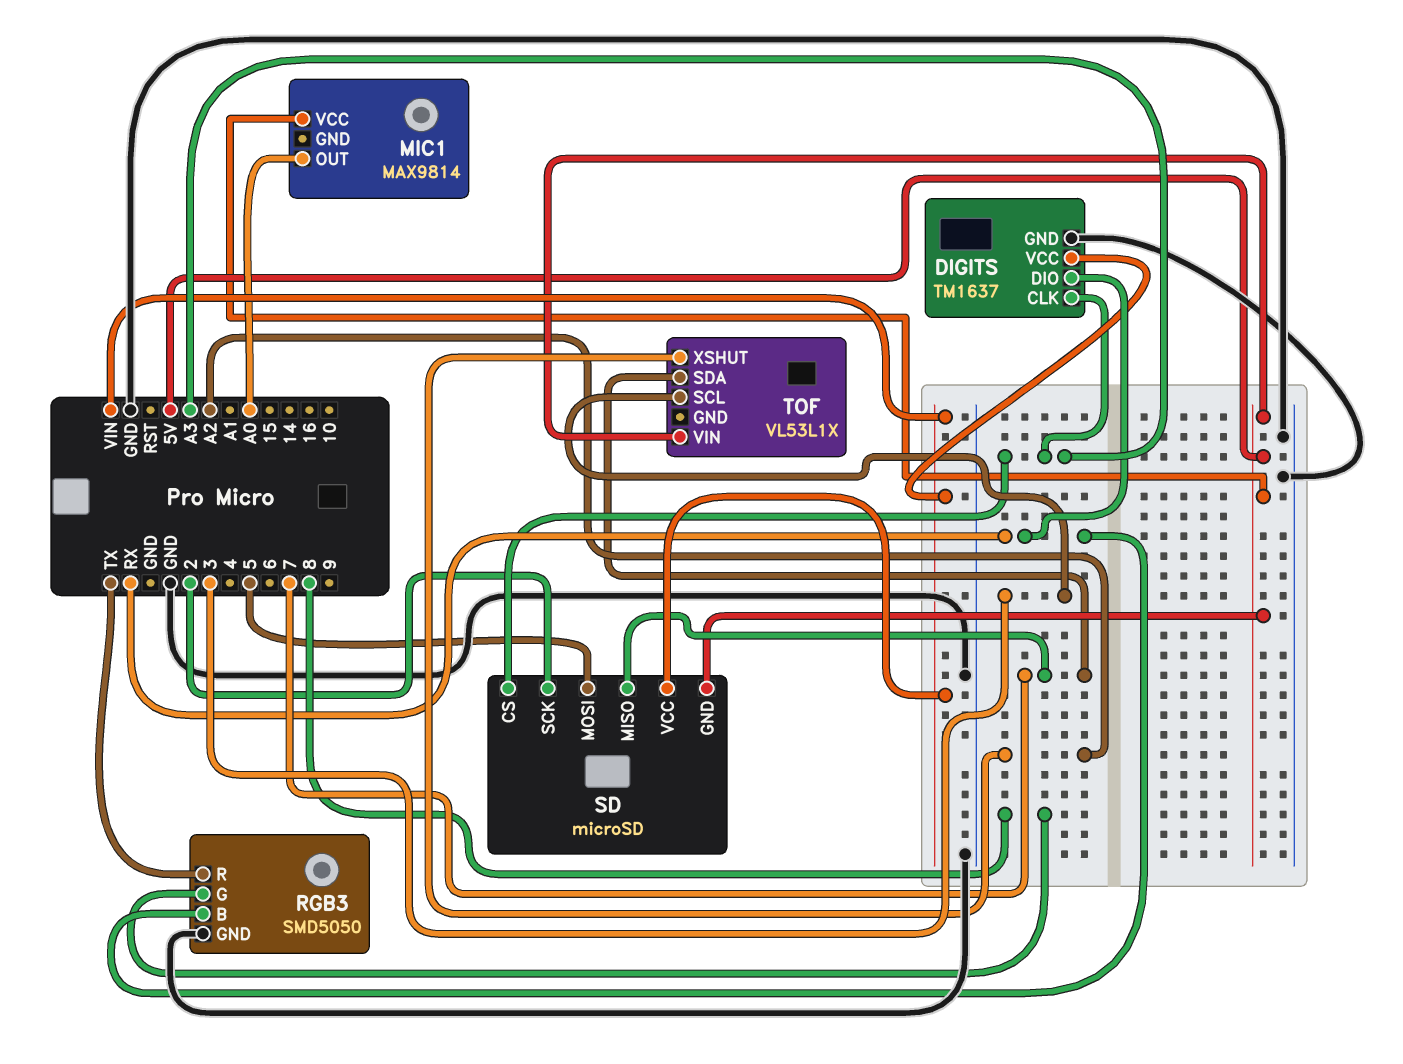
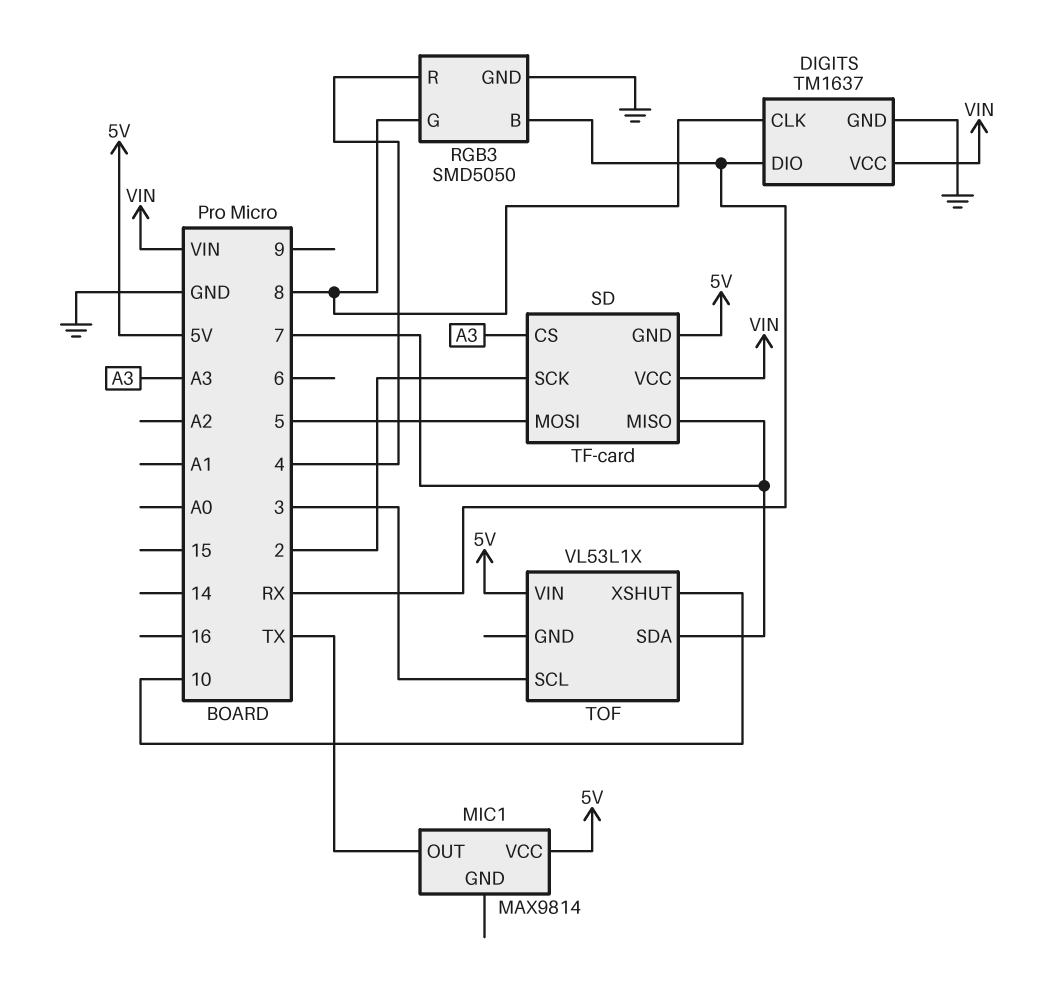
DIGITS pin CLK: A3 -> 8
MIC1 pin OUT: A0 -> TX
RGB3 pin R: TX -> 4
SD: microSD -> TF-card
TOF pin XSHUT: A2 -> 10

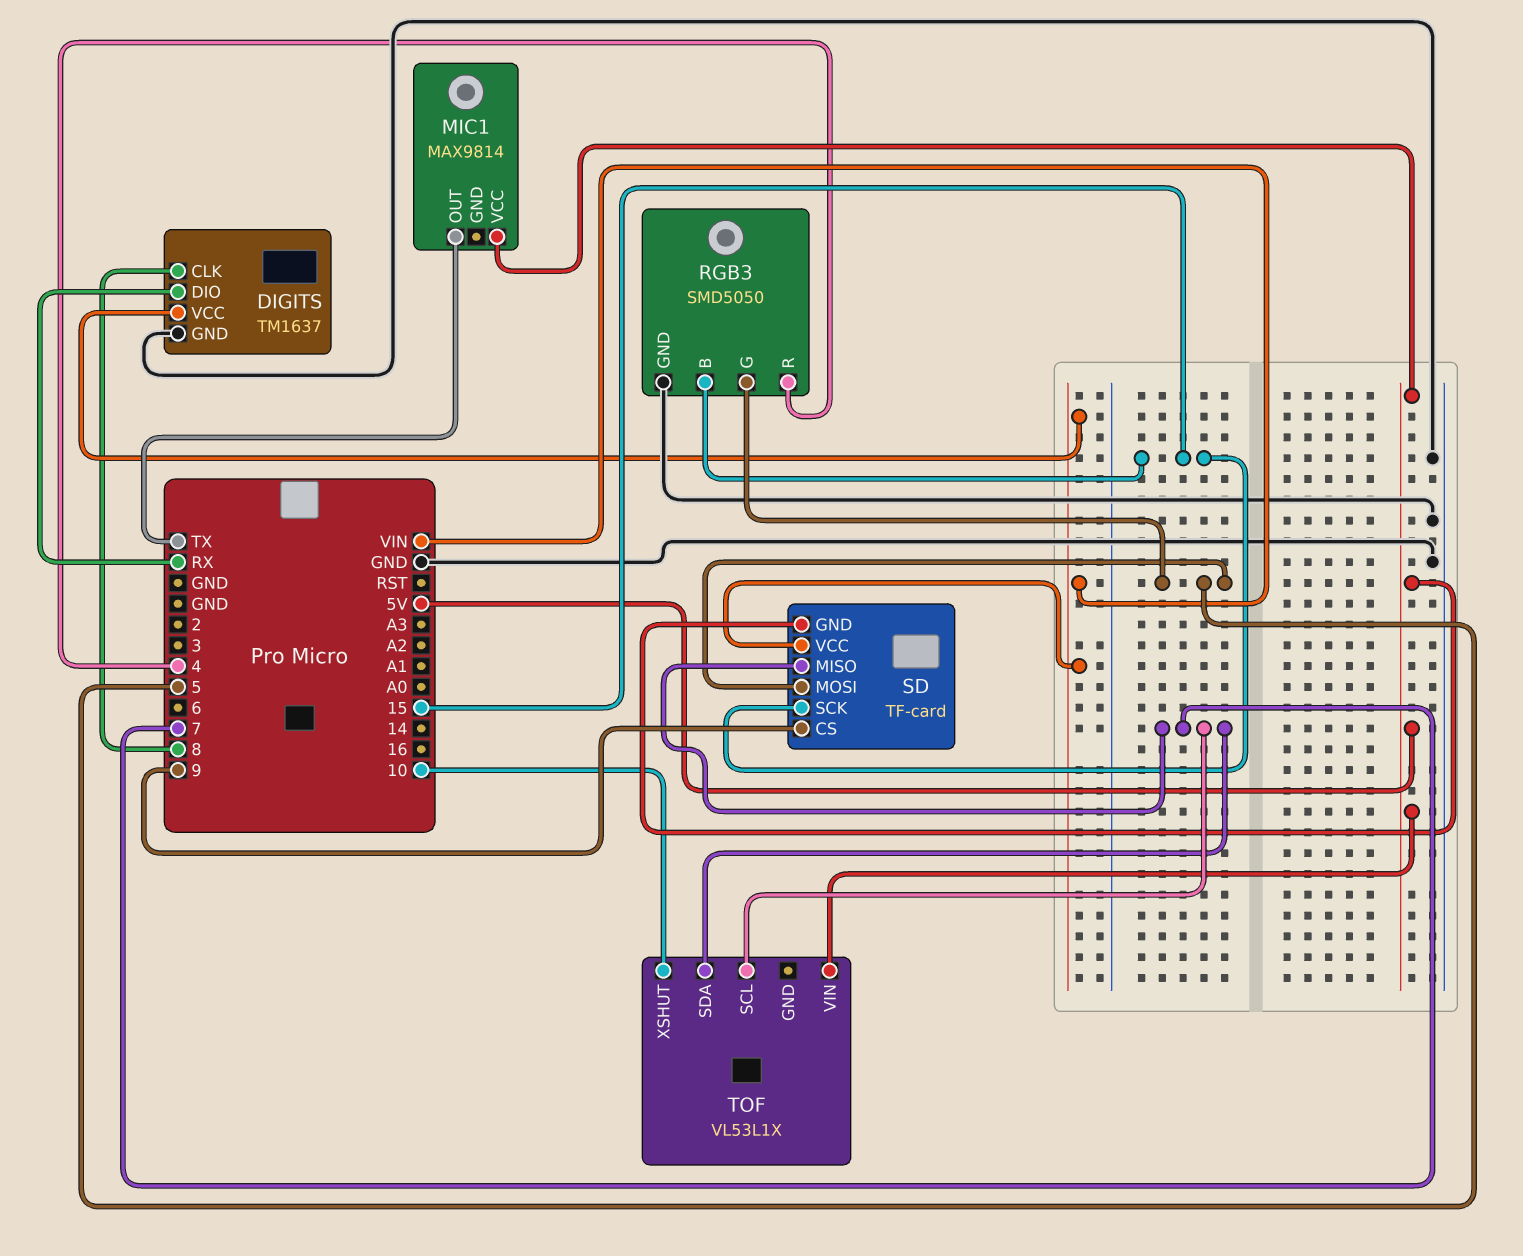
RGB3 pin B: RX -> 15
RGB3 pin G: 8 -> 5
SD pin CS: A3 -> 9
SD pin SCK: 2 -> 15
TOF pin SCL: 3 -> 7

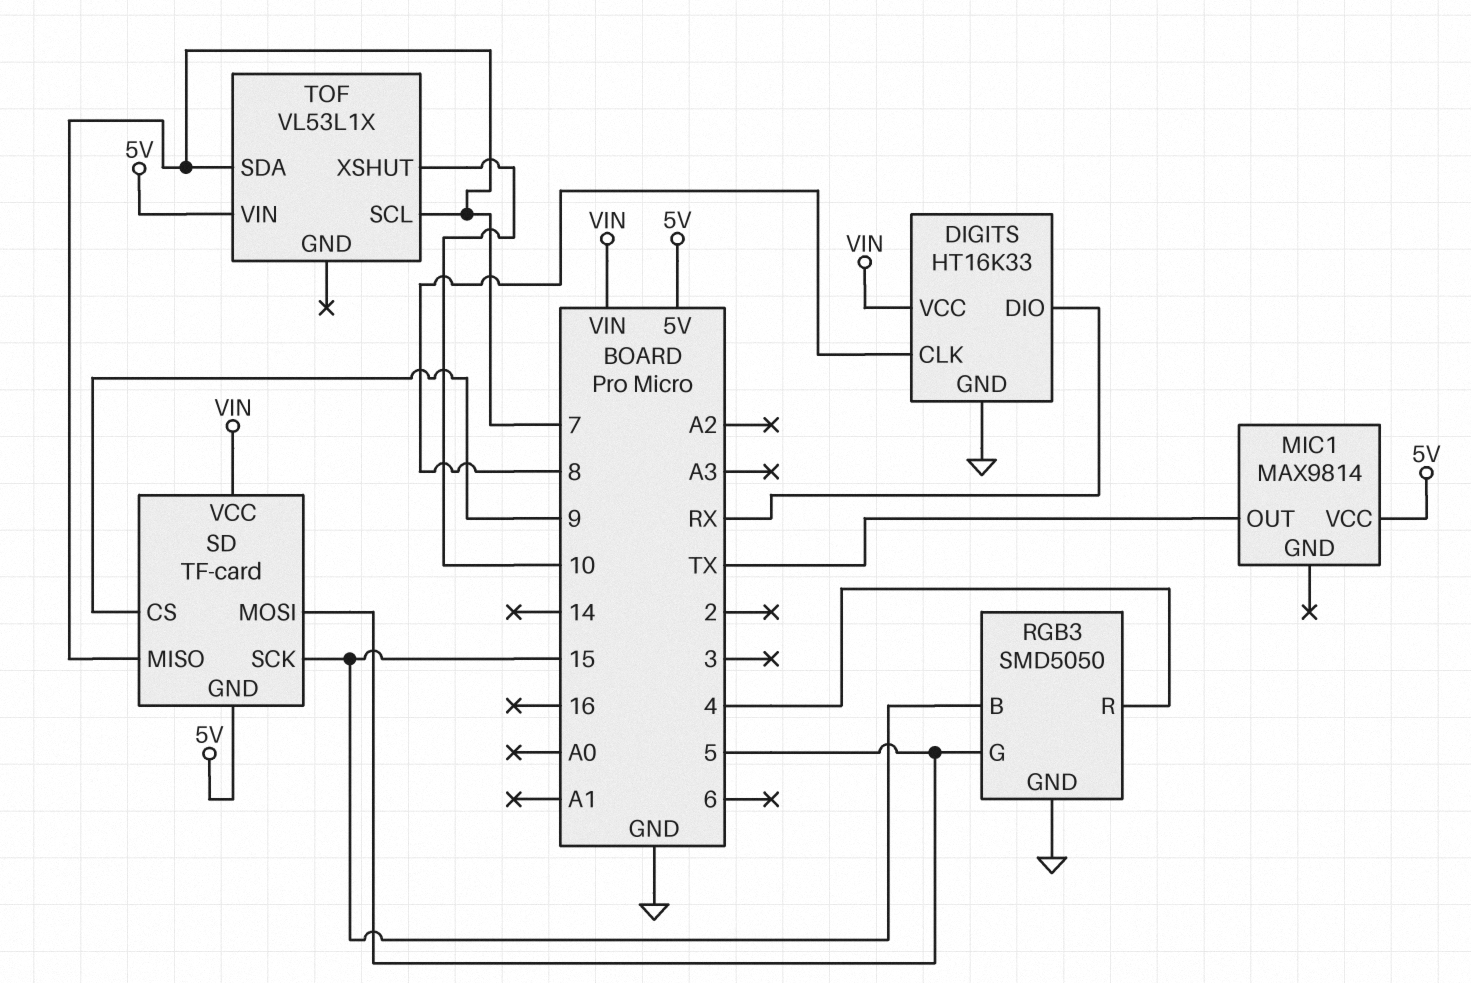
DIGITS: TM1637 -> HT16K33

